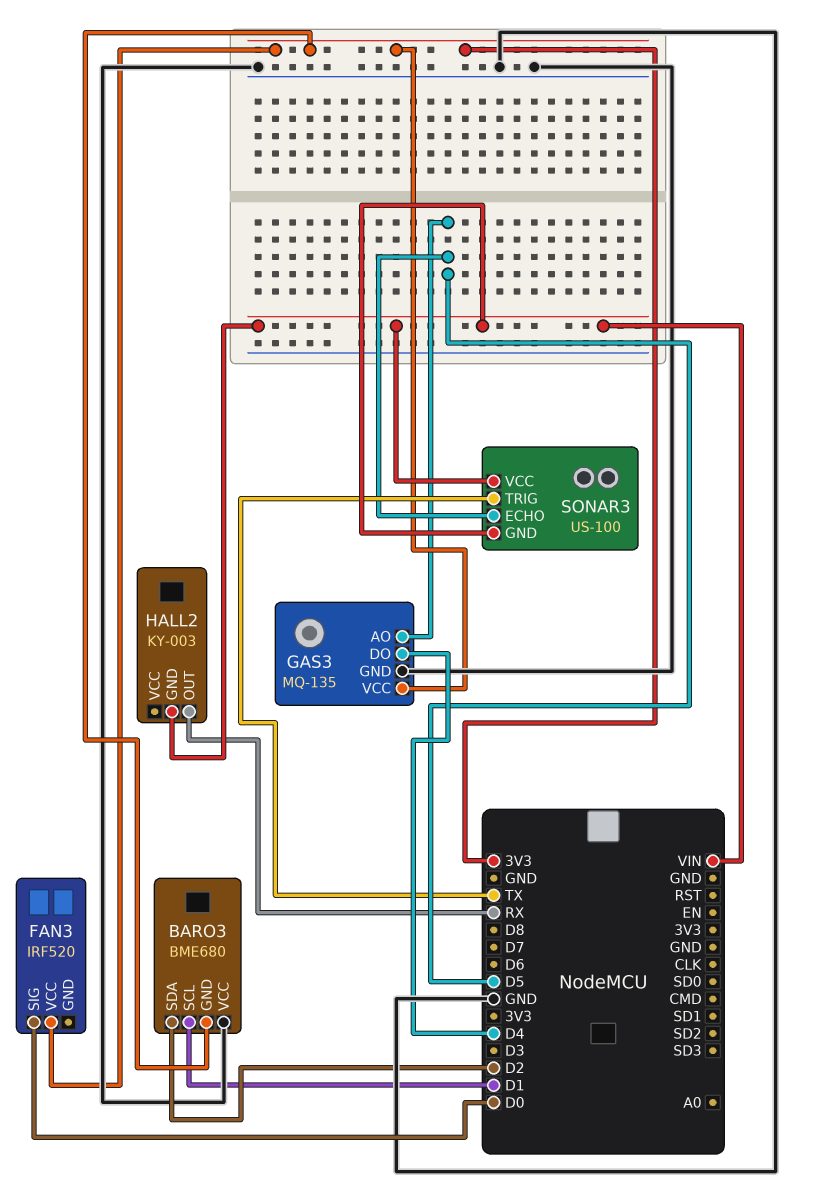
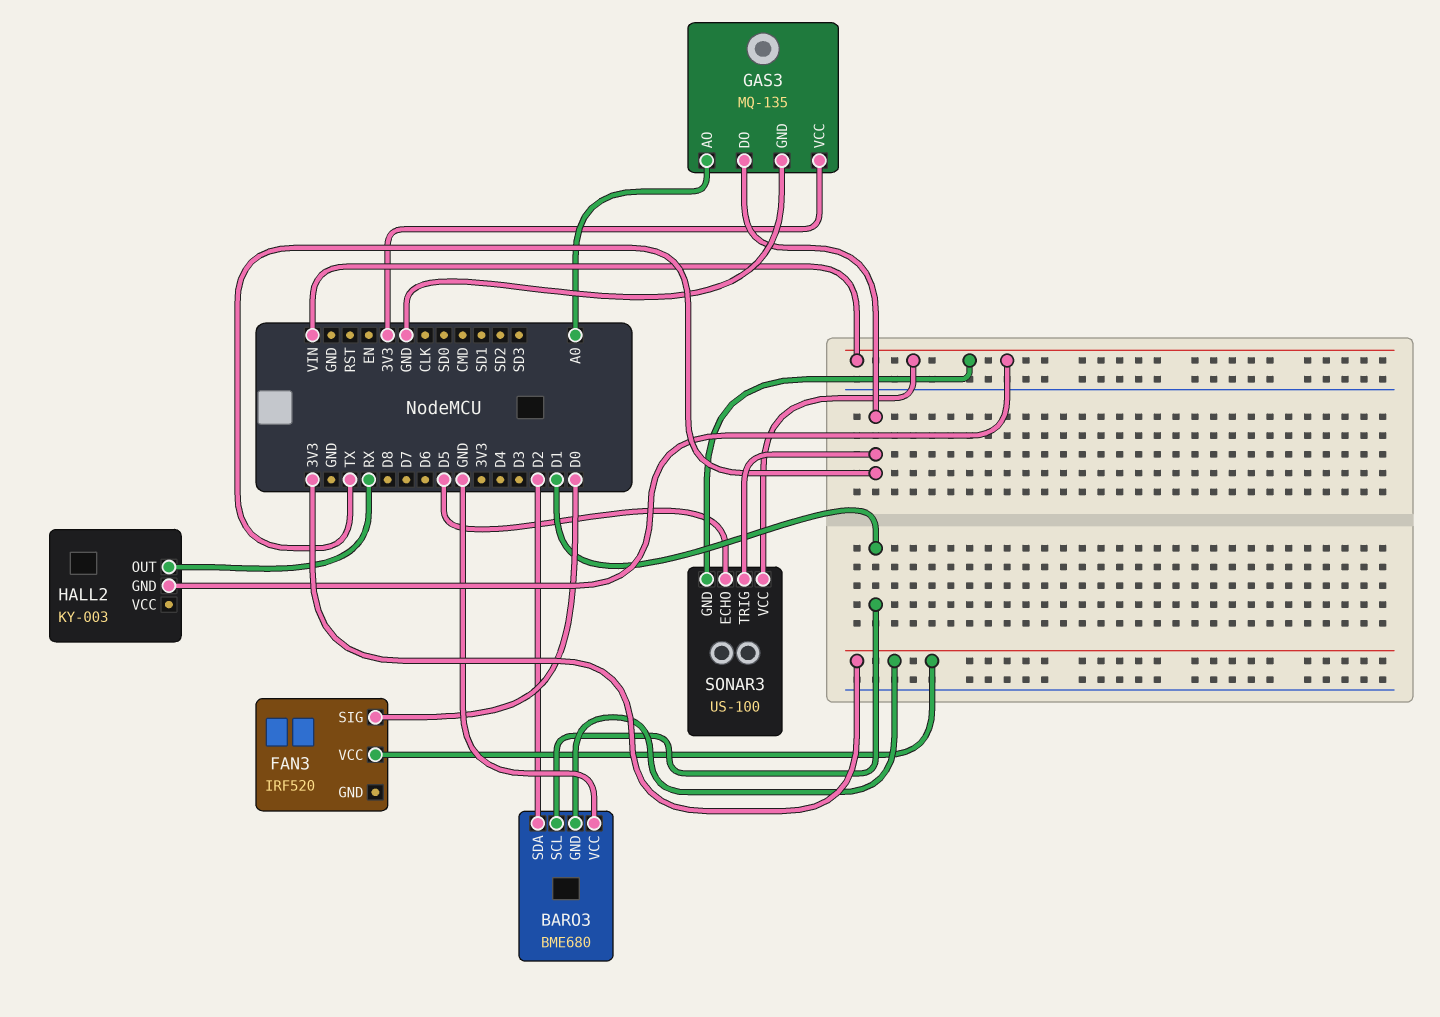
GAS3 pin AO: D5 -> A0
GAS3 pin DO: D4 -> TX

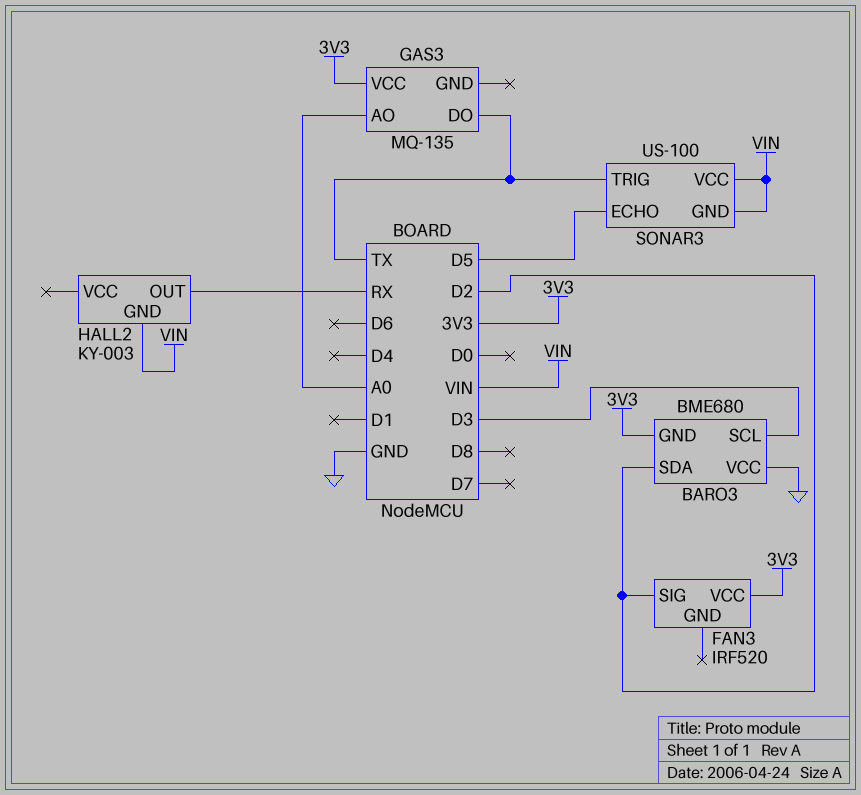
BARO3 pin SCL: D1 -> D3
FAN3 pin SIG: D0 -> D2
GAS3 pin GND: GND -> none

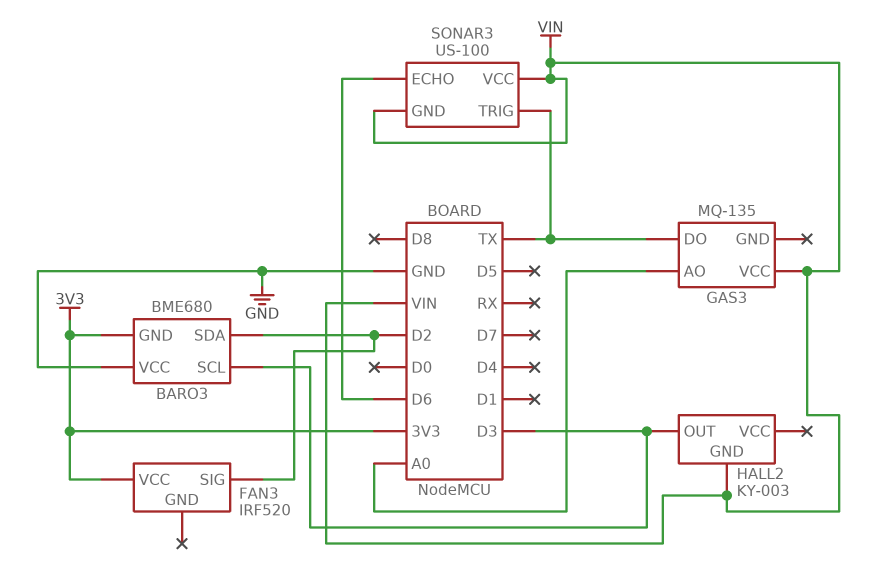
GAS3 pin VCC: 3V3 -> VIN
HALL2 pin OUT: RX -> D3
SONAR3 pin ECHO: D5 -> D6

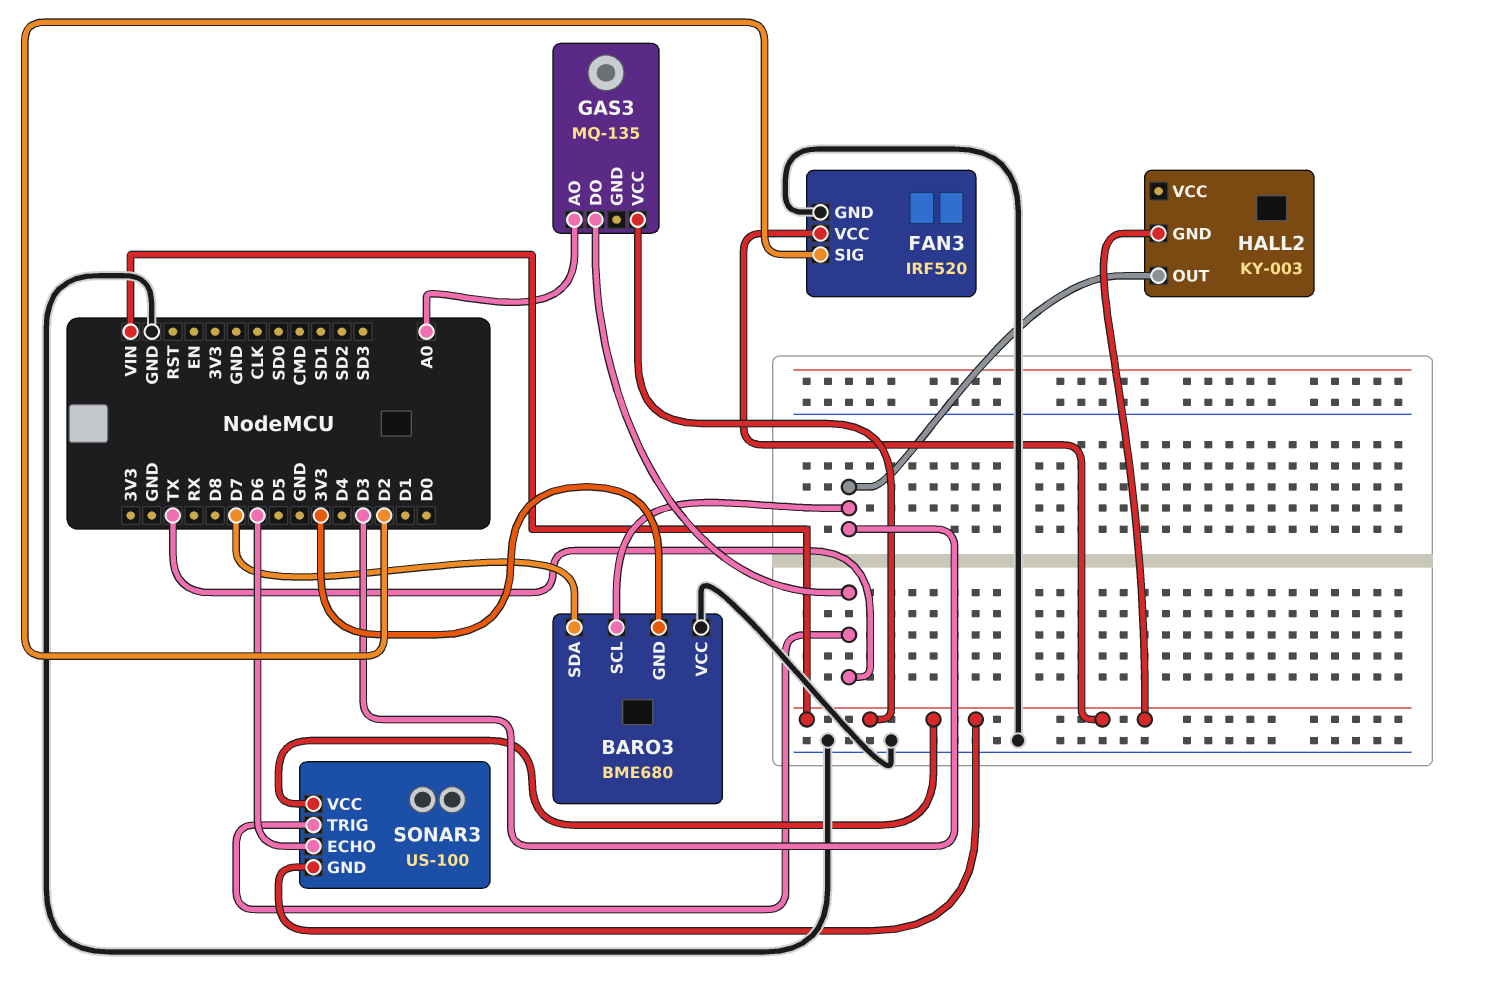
BARO3 pin SDA: D2 -> D7
FAN3 pin GND: none -> GND
FAN3 pin VCC: 3V3 -> VIN

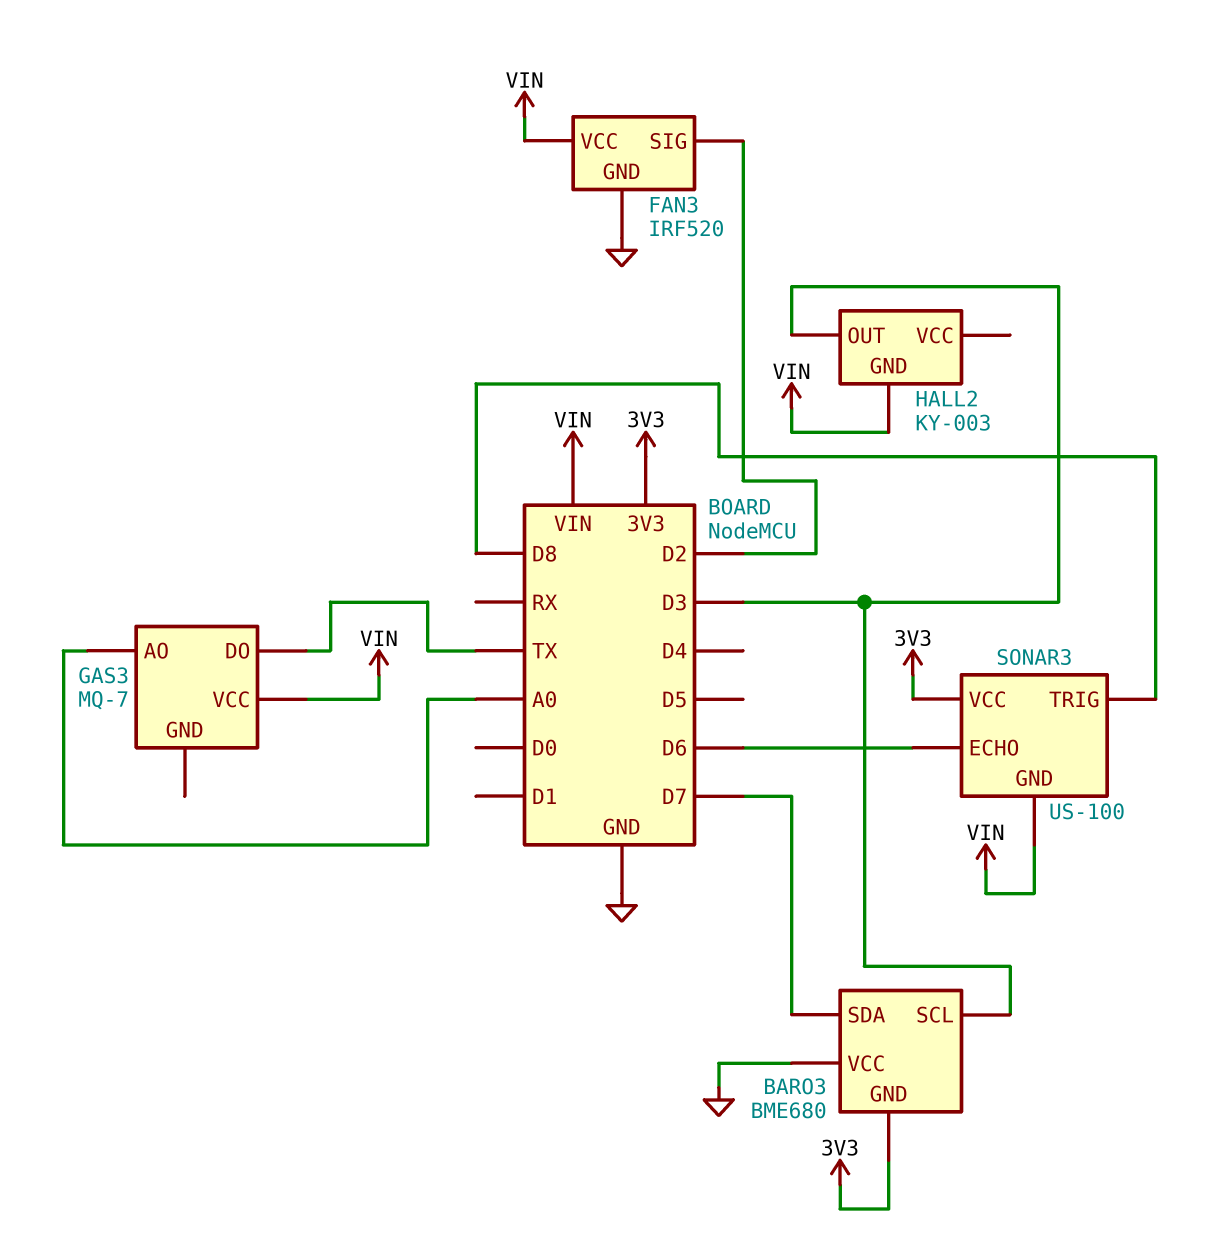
GAS3: MQ-135 -> MQ-7
SONAR3 pin TRIG: TX -> D8
SONAR3 pin VCC: VIN -> 3V3

